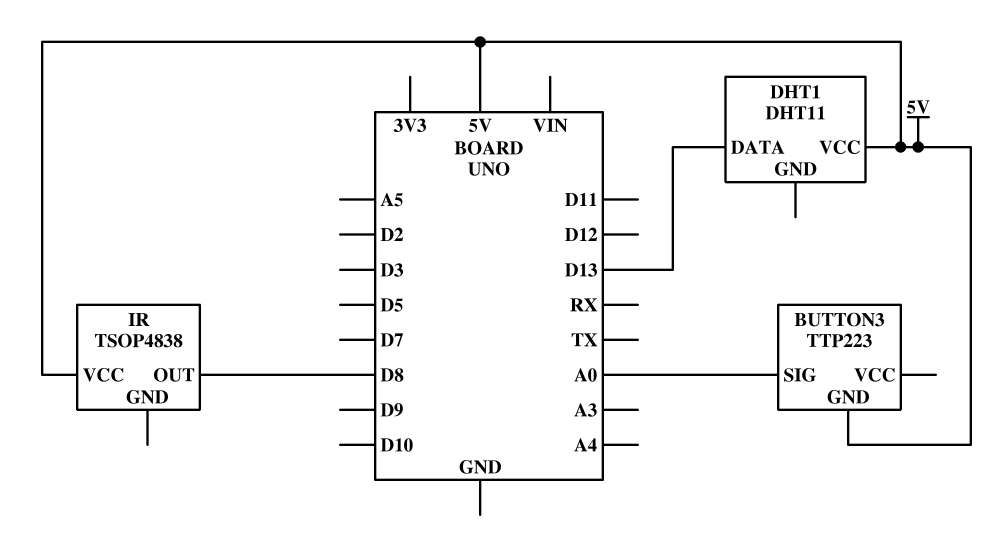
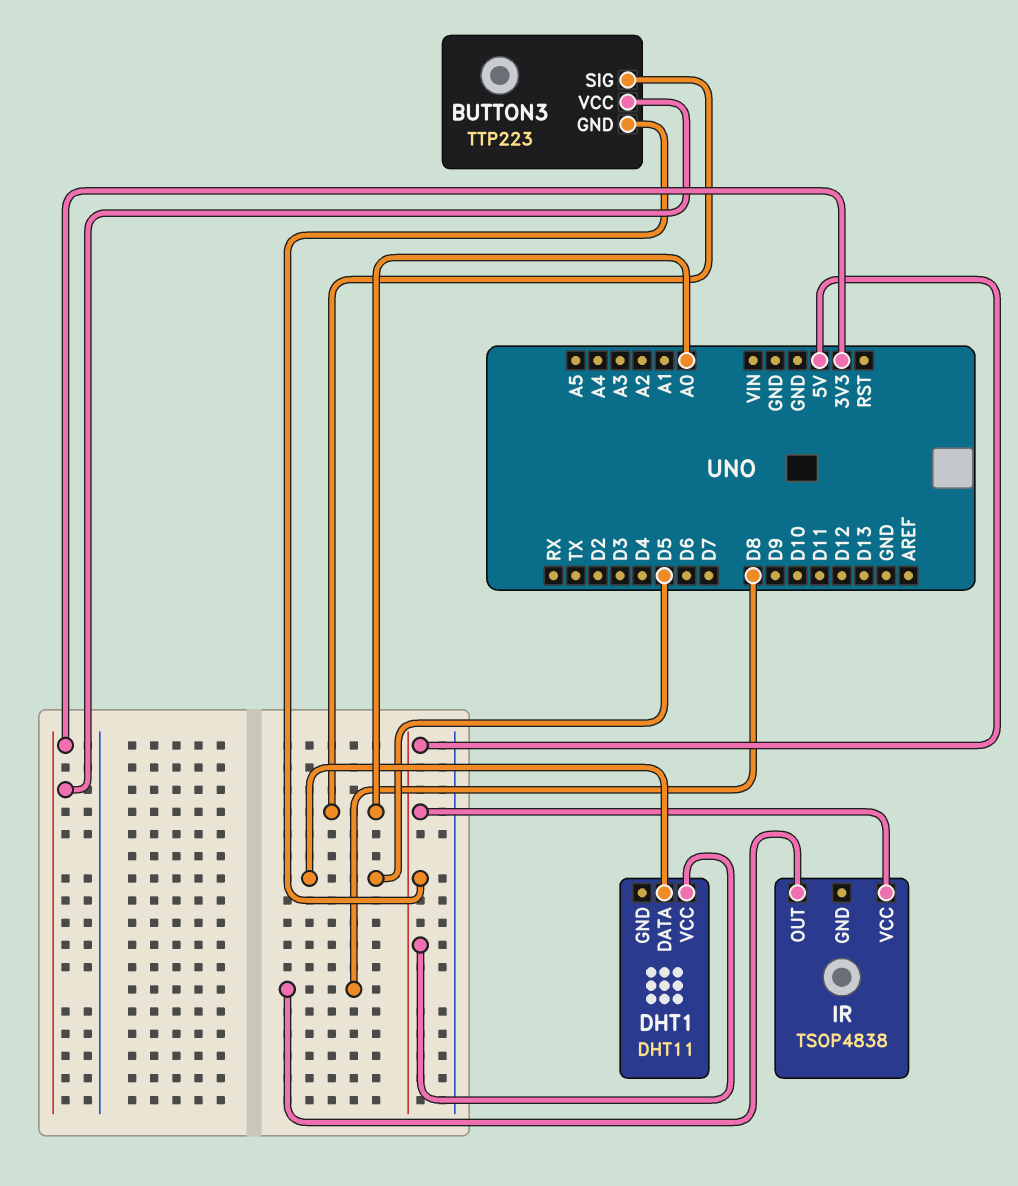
BUTTON3 pin VCC: none -> 3V3
DHT1 pin DATA: D13 -> D5

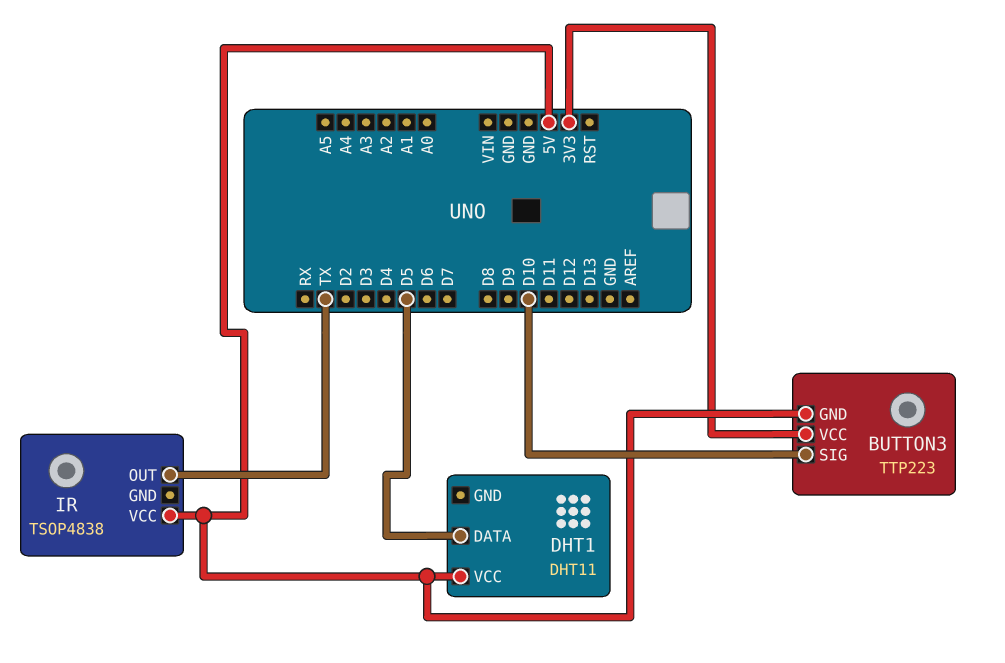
BUTTON3 pin SIG: A0 -> D10
IR pin OUT: D8 -> TX

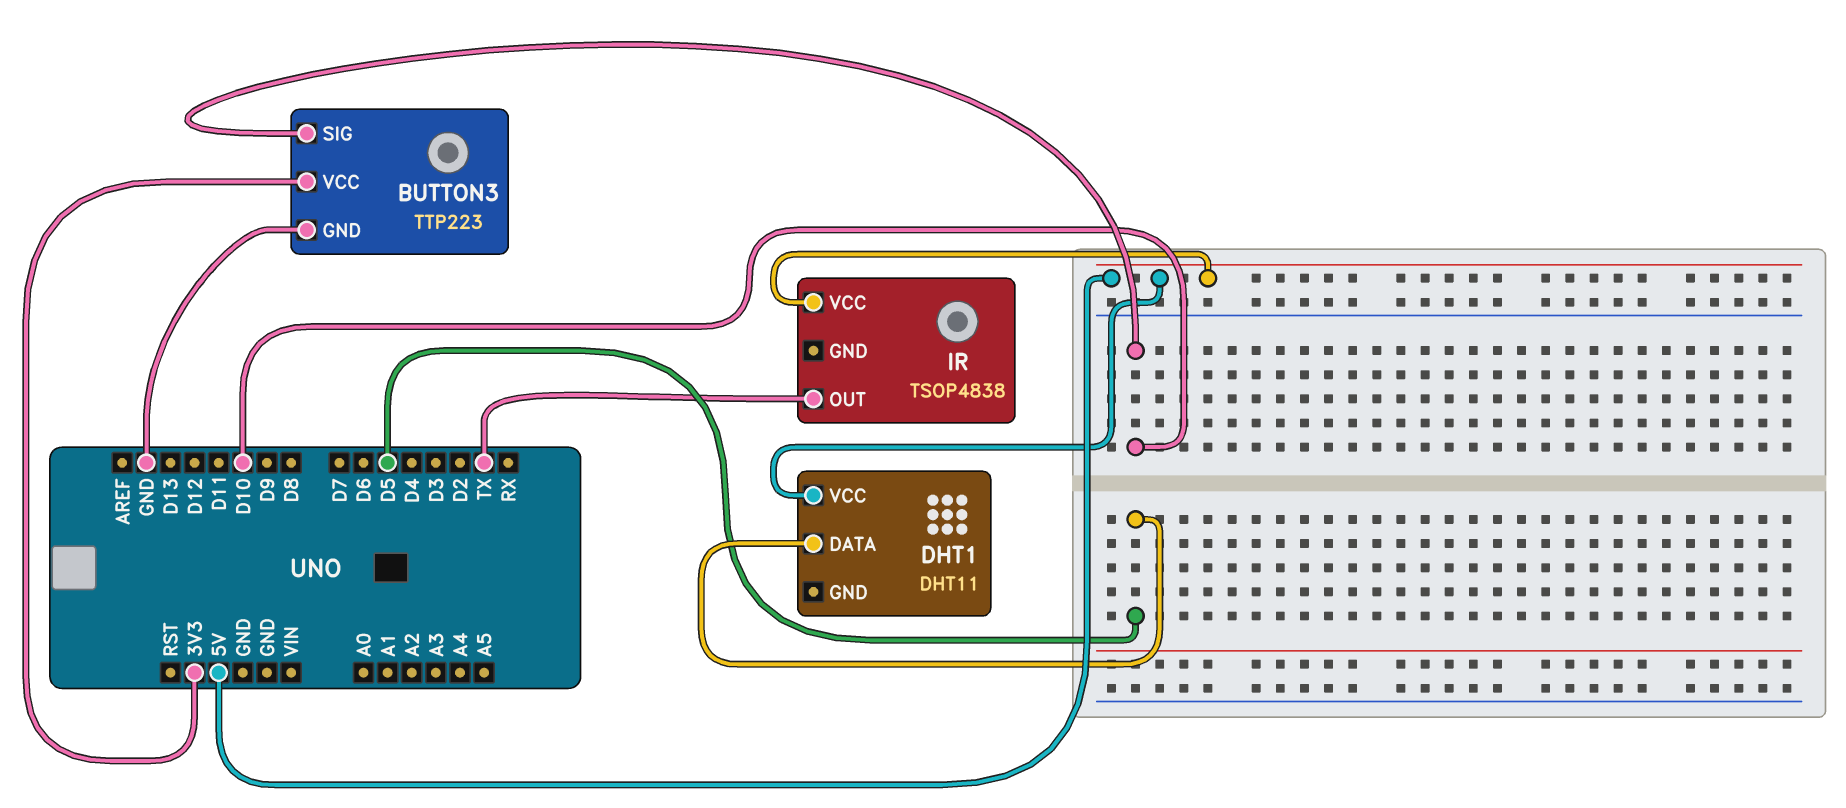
BUTTON3 pin GND: 5V -> GND

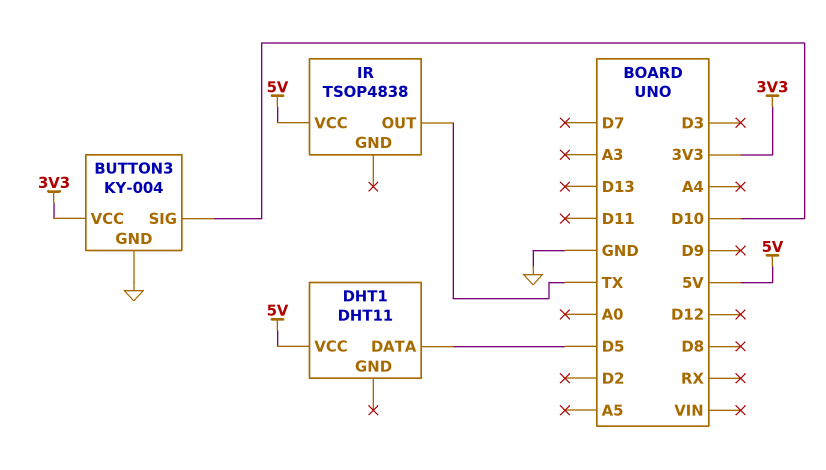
BUTTON3: TTP223 -> KY-004

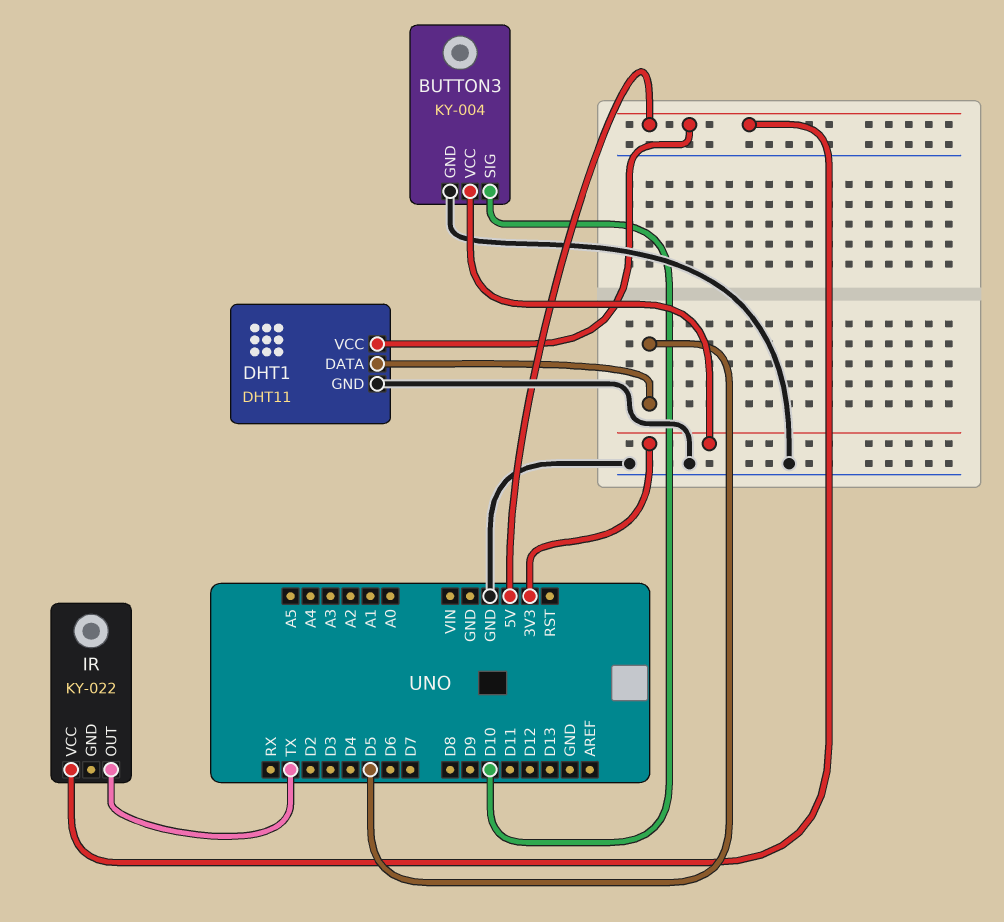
DHT1 pin GND: none -> GND
IR: TSOP4838 -> KY-022

